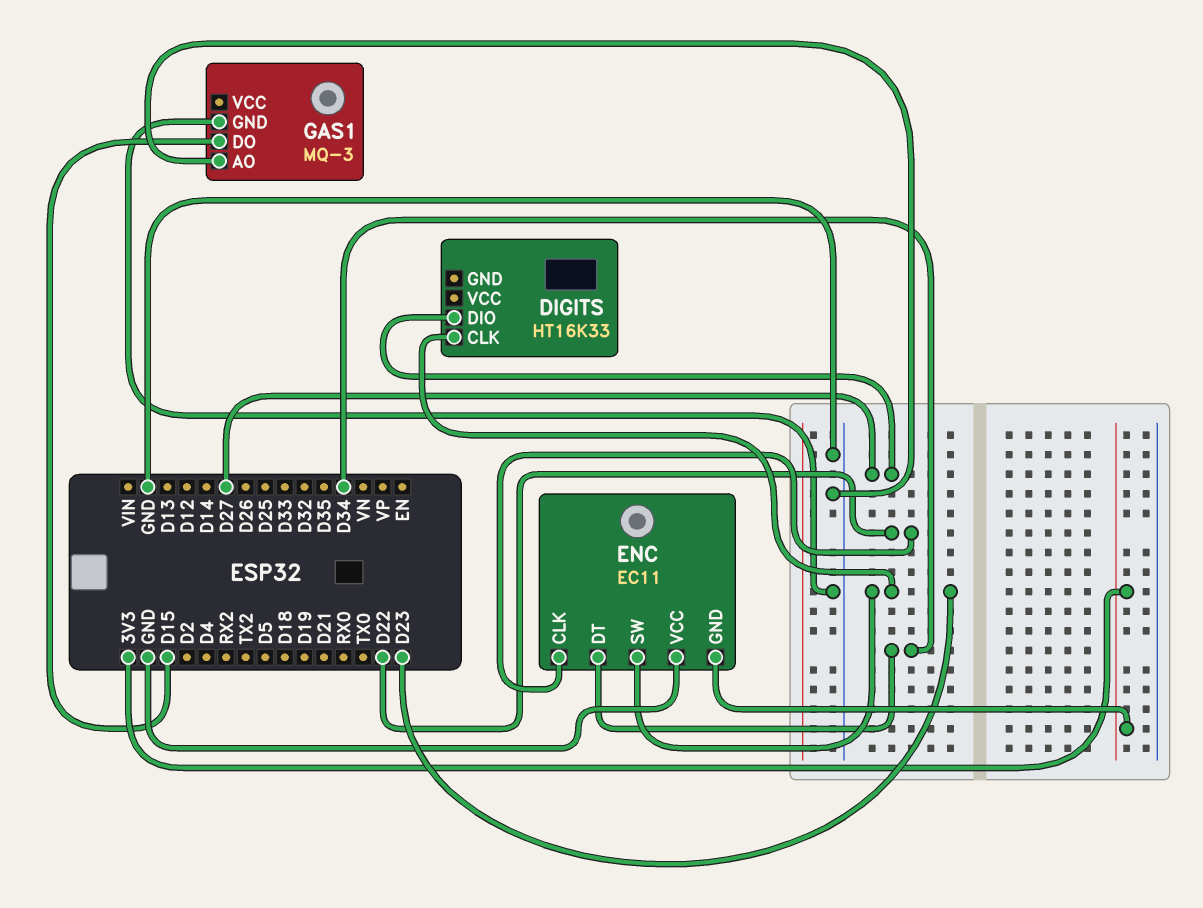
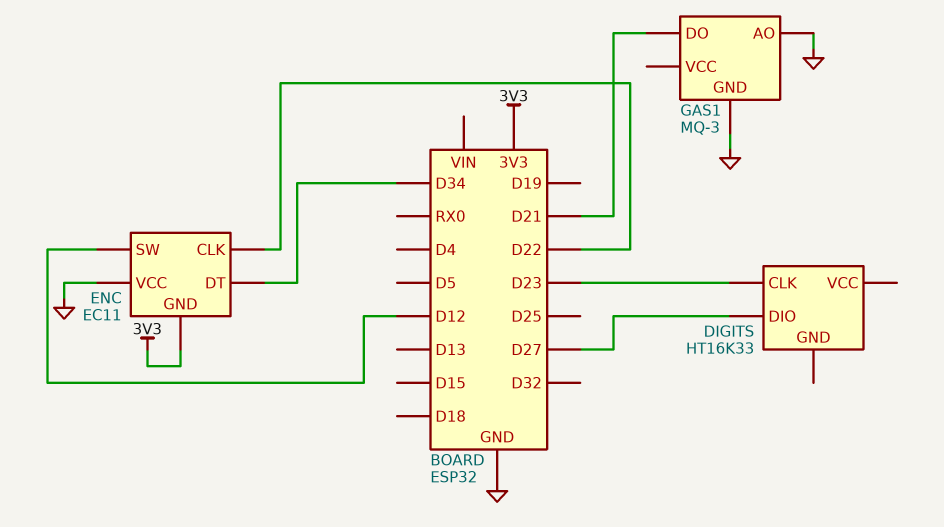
ENC pin SW: D23 -> D12
GAS1 pin DO: D15 -> D21

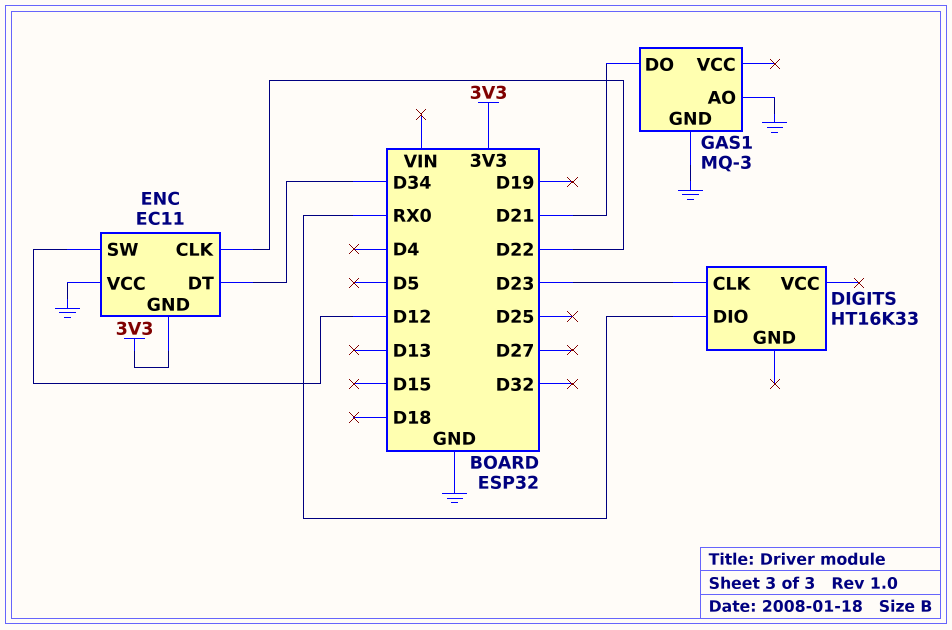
DIGITS pin DIO: D27 -> RX0

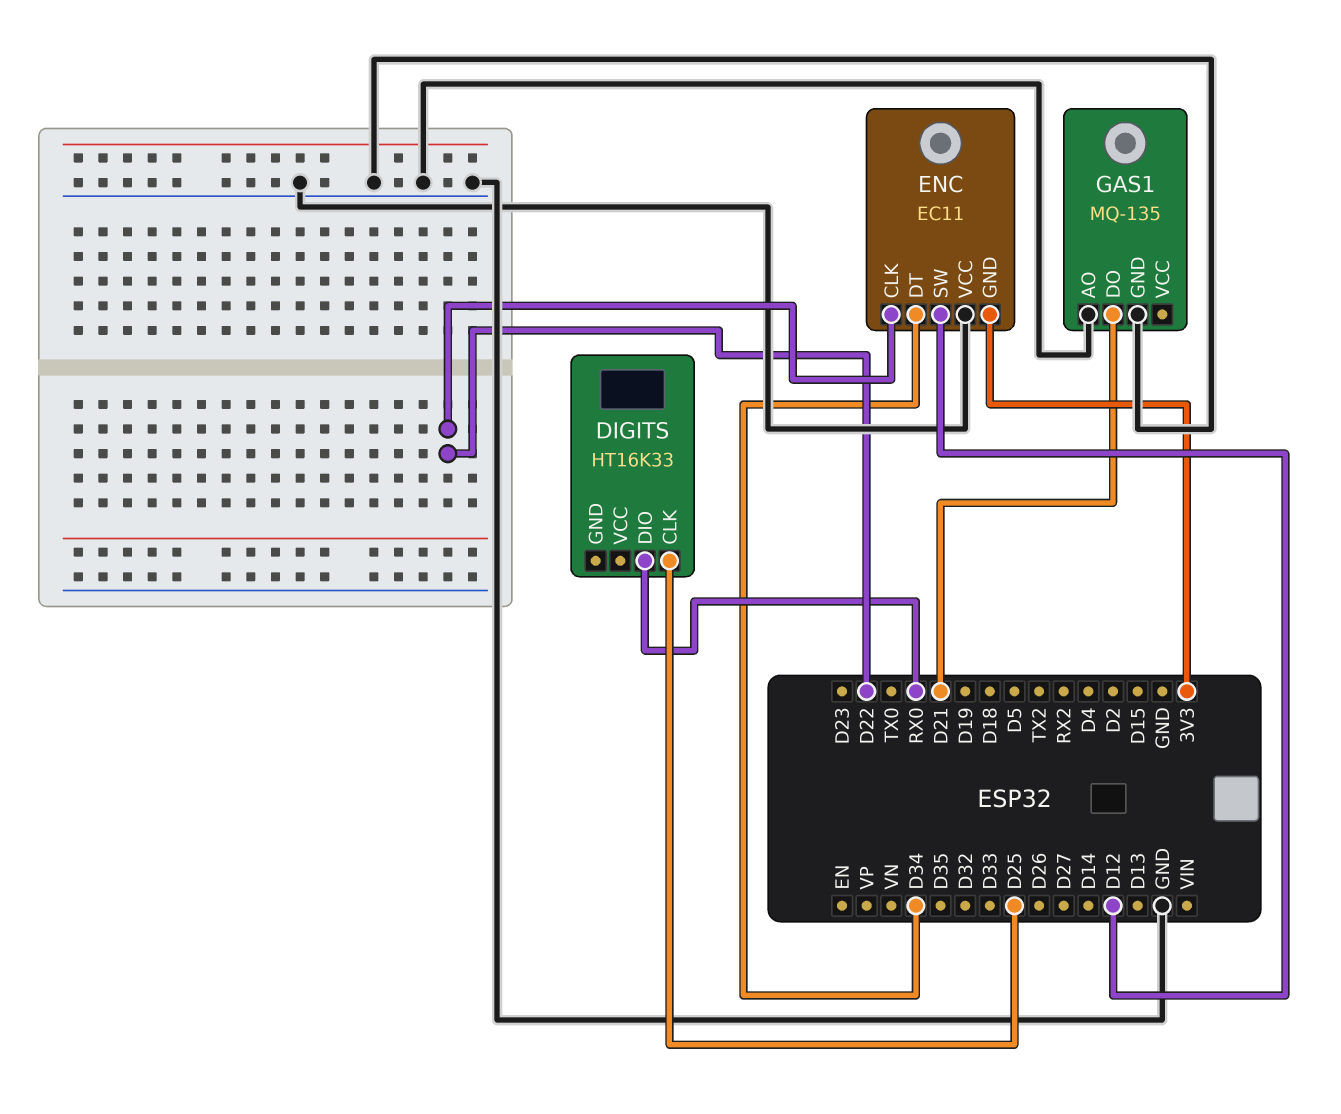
DIGITS pin CLK: D23 -> D25
GAS1: MQ-3 -> MQ-135

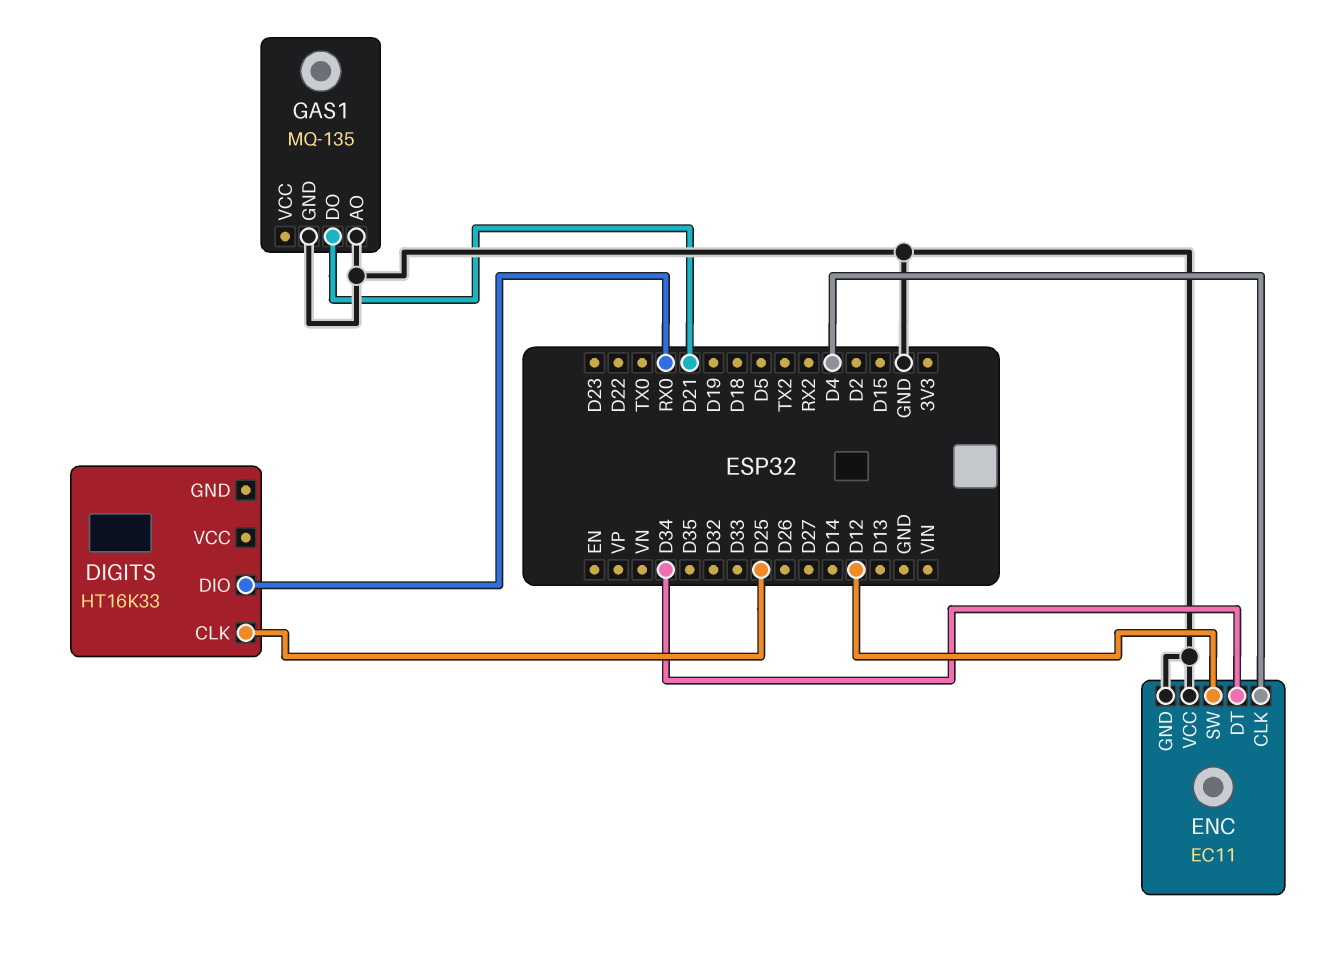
ENC pin CLK: D22 -> D4
ENC pin GND: 3V3 -> GND

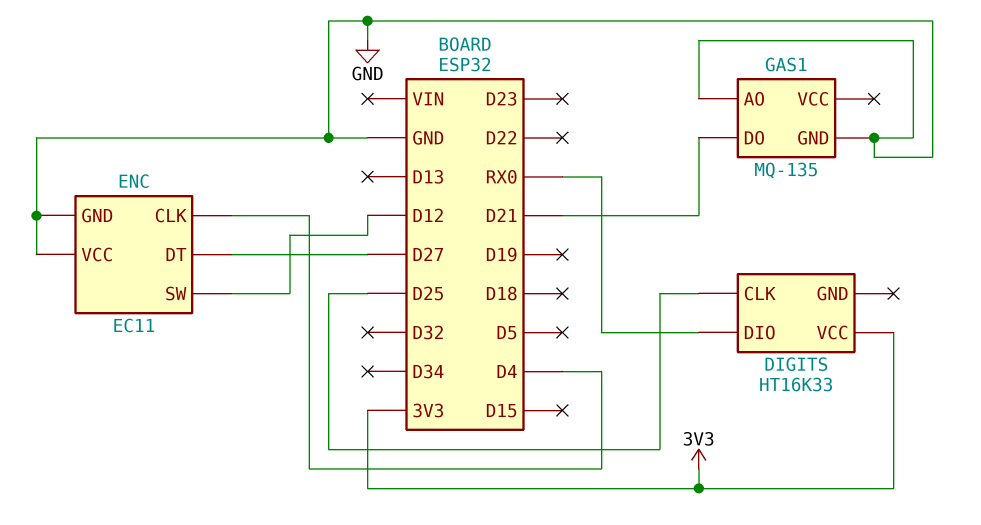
DIGITS pin VCC: none -> 3V3
ENC pin DT: D34 -> D27

